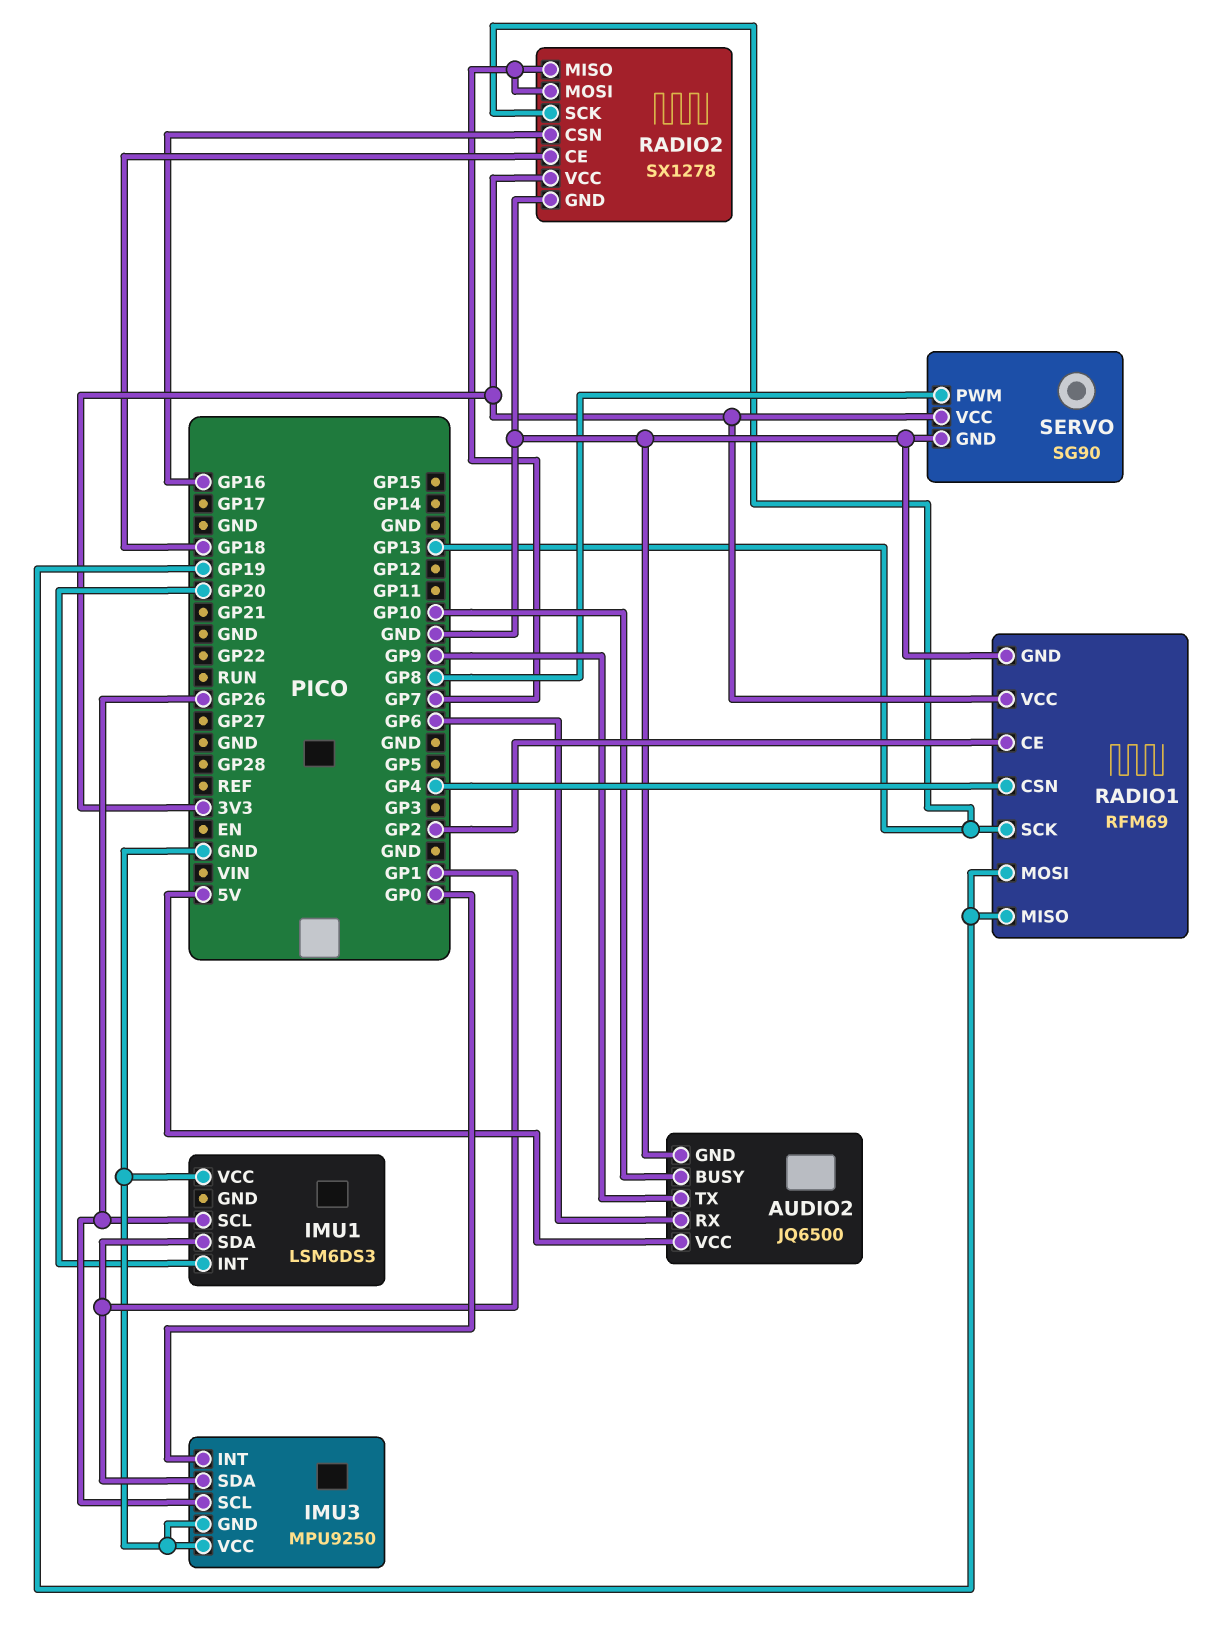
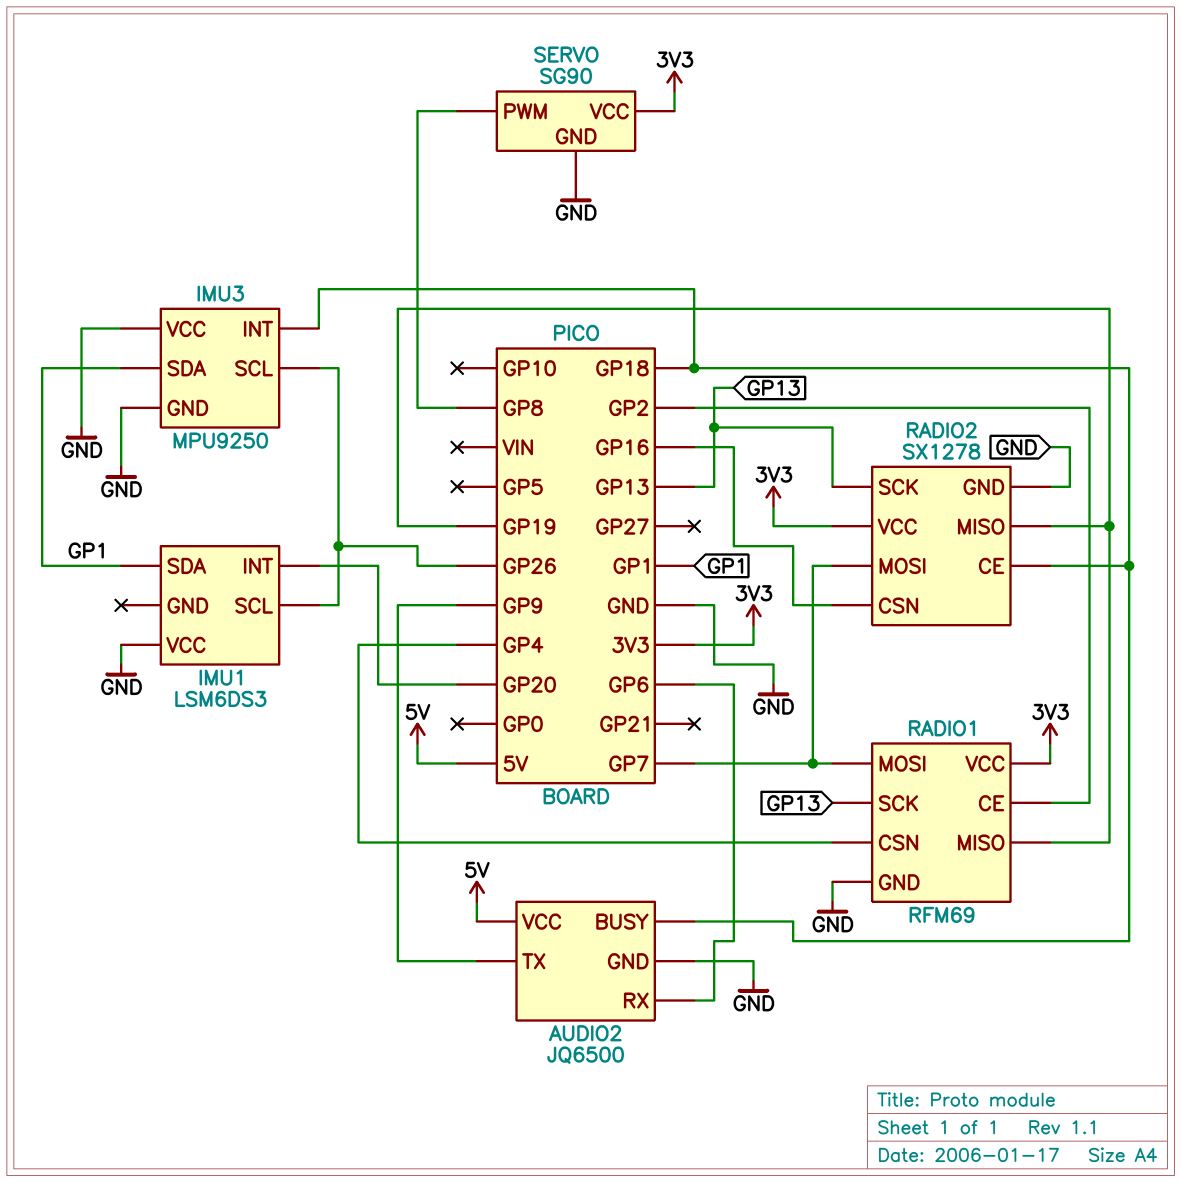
AUDIO2 pin BUSY: GP10 -> GP18
IMU3 pin INT: GP0 -> GP18
RADIO1 pin MOSI: GP19 -> GP7
RADIO2 pin MISO: GP7 -> GP19

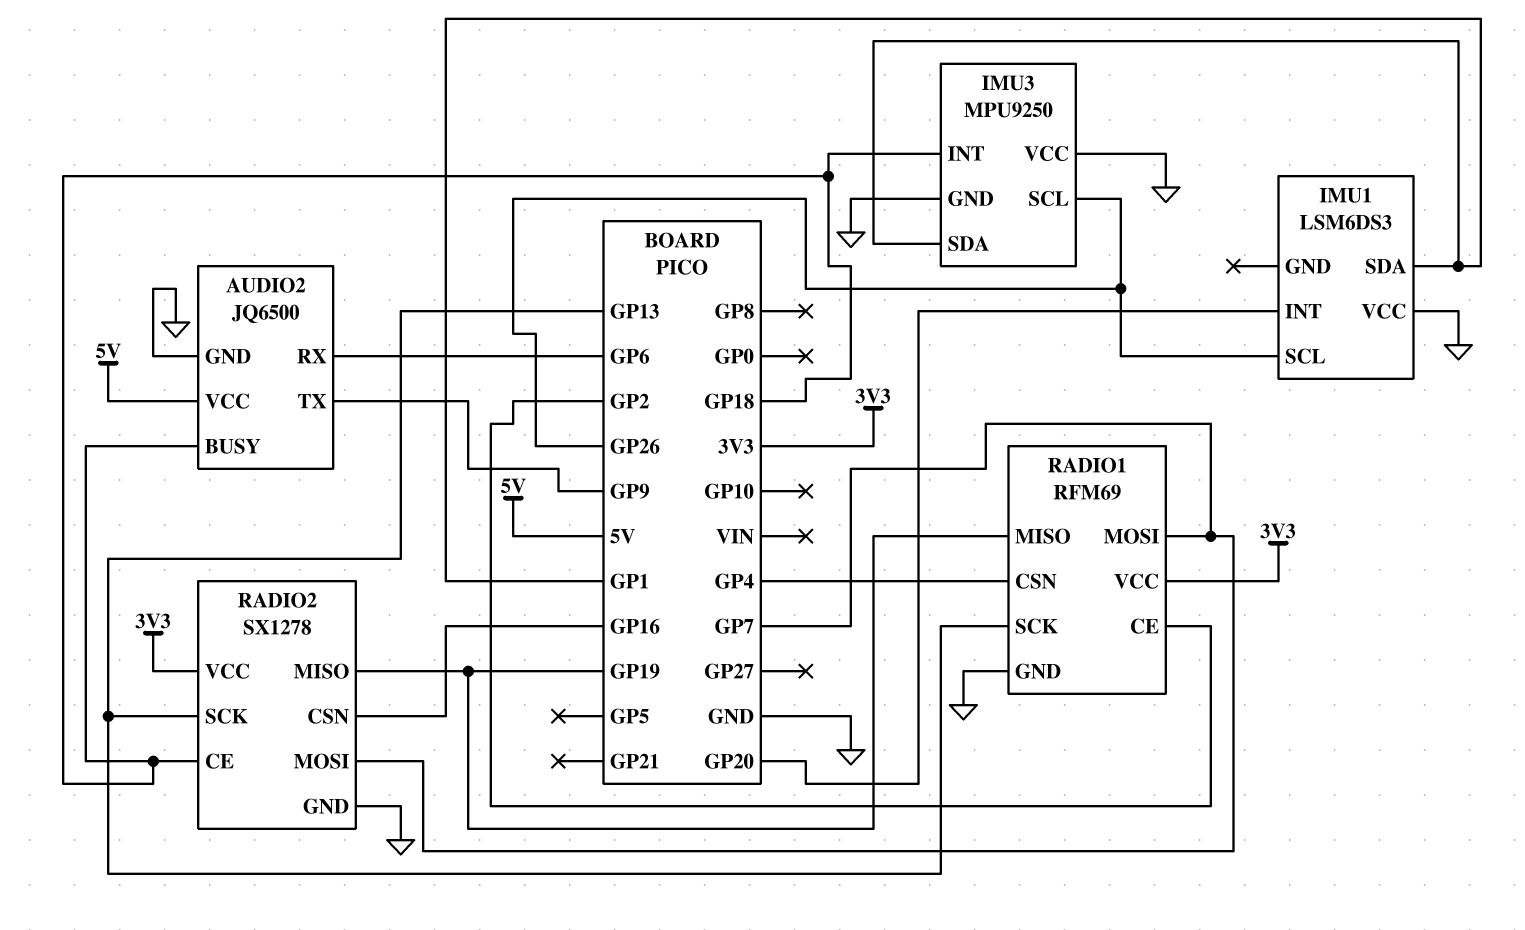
SERVO: SG90 -> none
SERVO pin GND: GND -> none
SERVO pin PWM: GP8 -> none
SERVO pin VCC: 3V3 -> none

